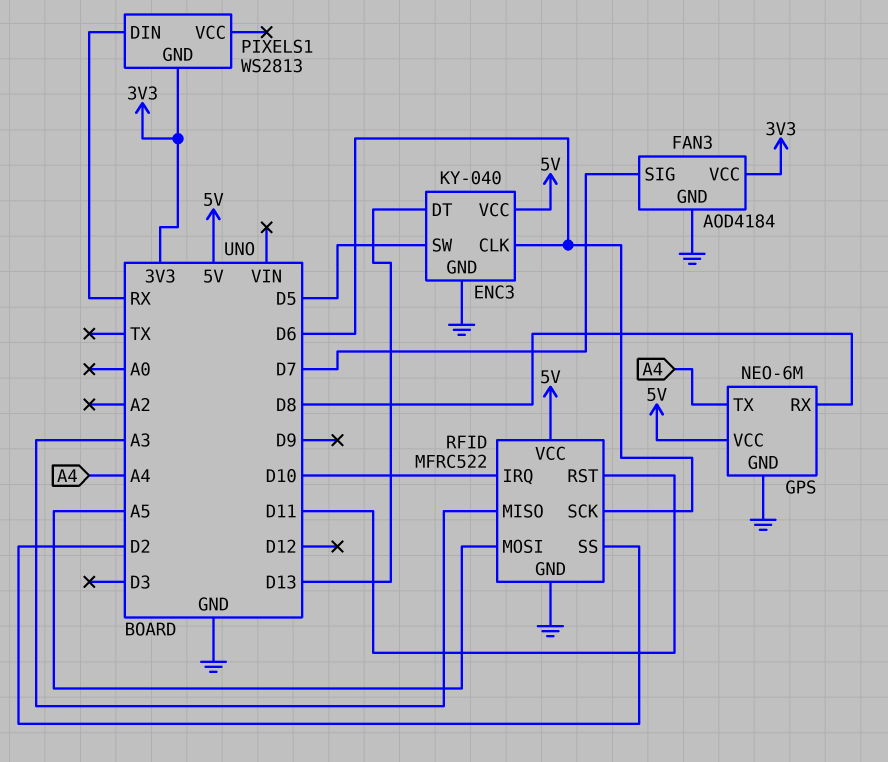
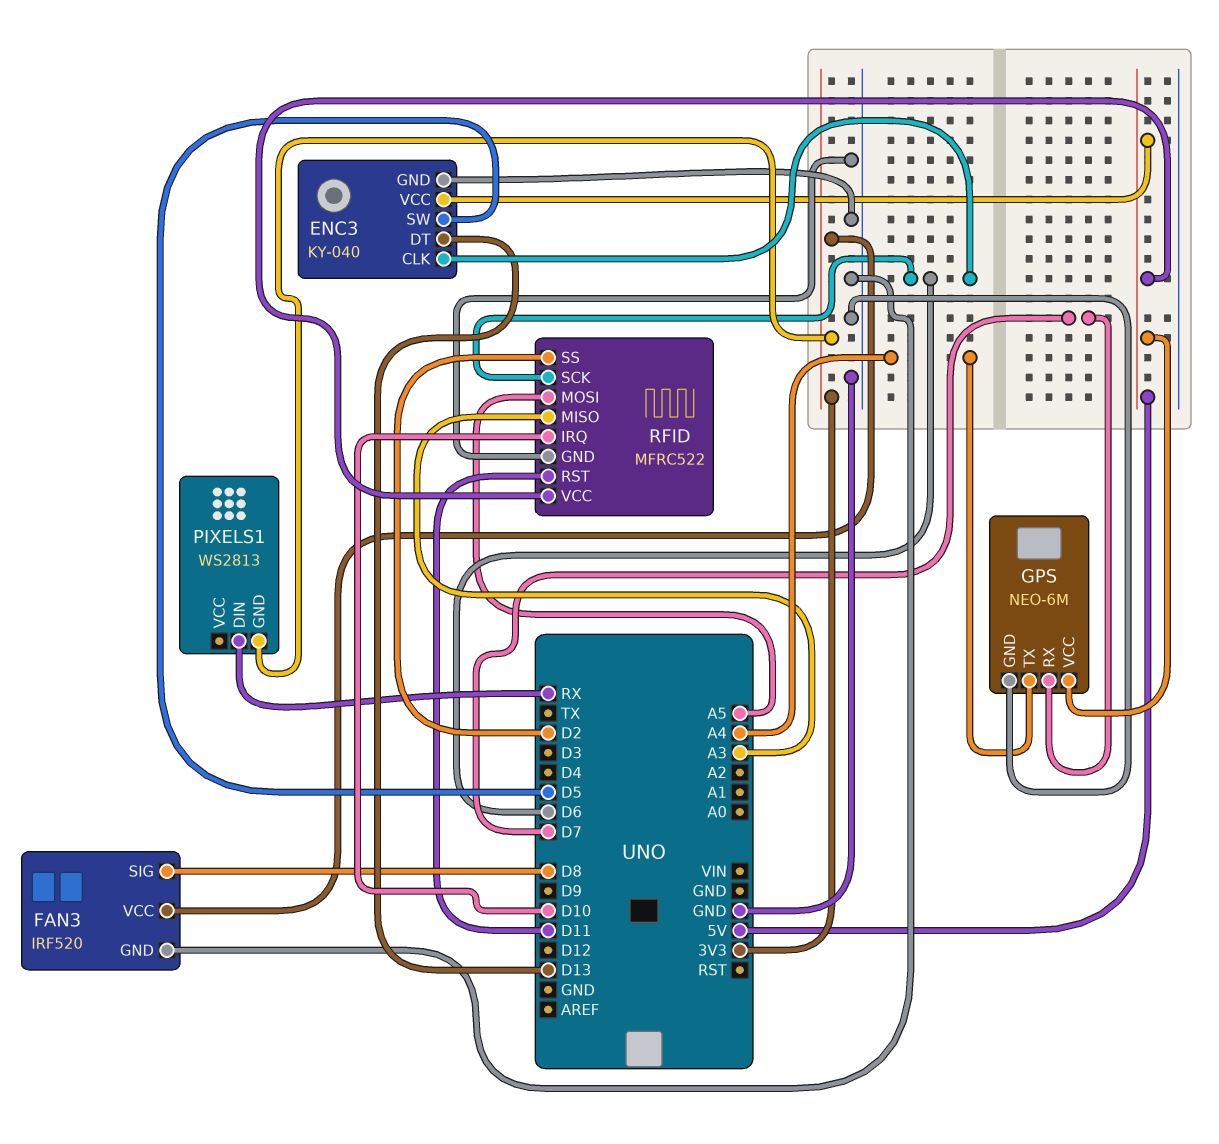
FAN3: AOD4184 -> IRF520
FAN3 pin SIG: D7 -> D8
GPS pin RX: D8 -> D7

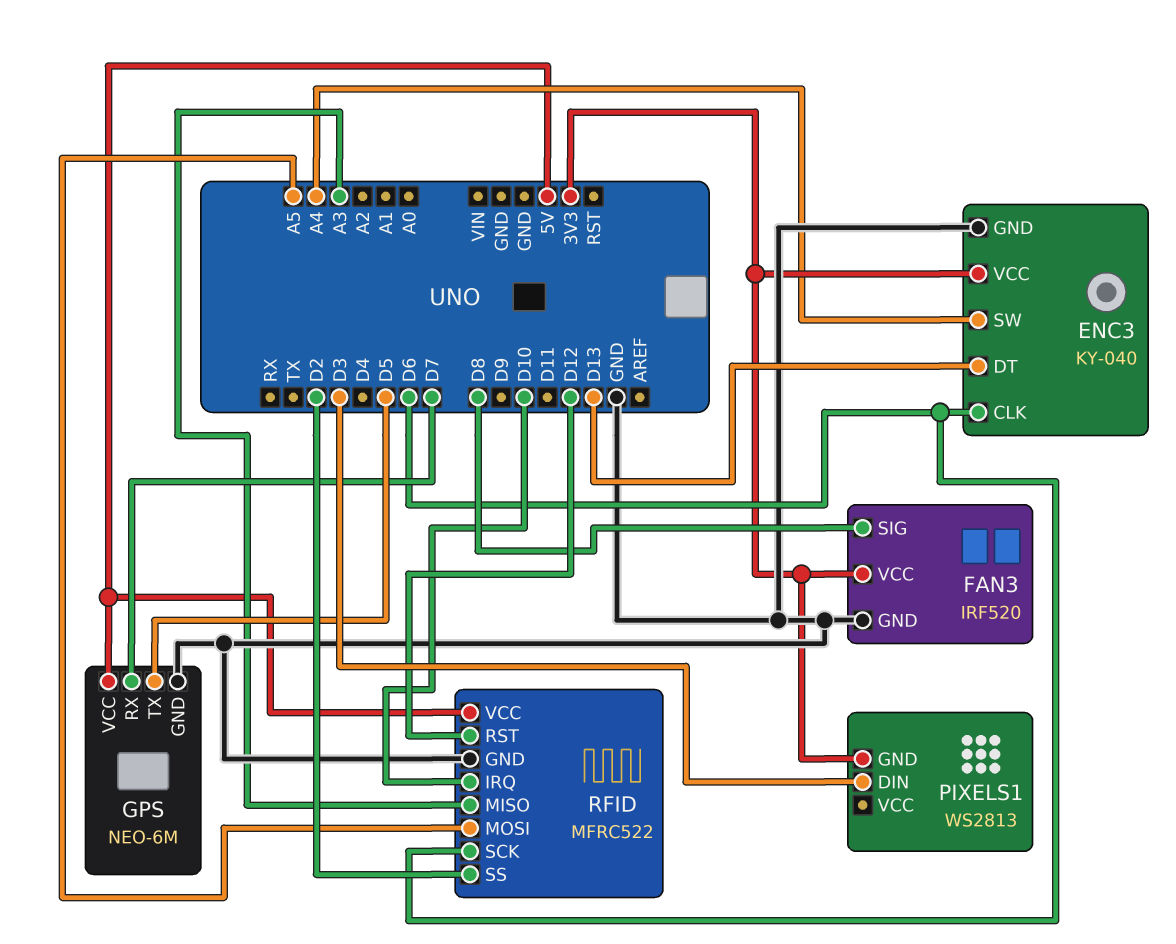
ENC3 pin SW: D5 -> A4
ENC3 pin VCC: 5V -> 3V3
GPS pin TX: A4 -> D5
PIXELS1 pin DIN: RX -> D3
RFID pin RST: D11 -> D12

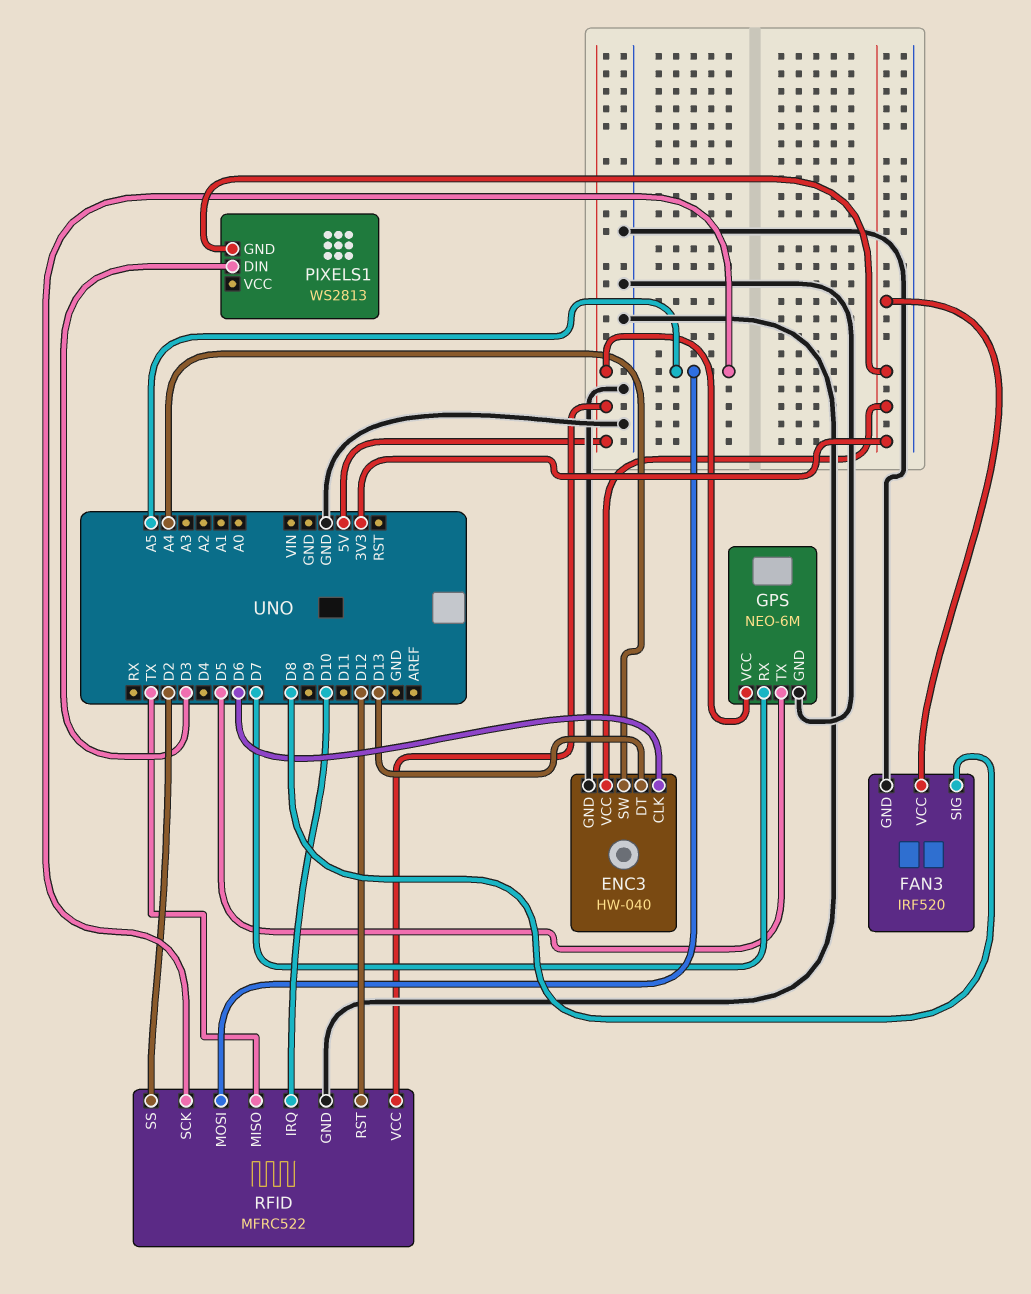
ENC3: KY-040 -> HW-040
RFID pin MISO: A3 -> TX
RFID pin SCK: D6 -> A5

